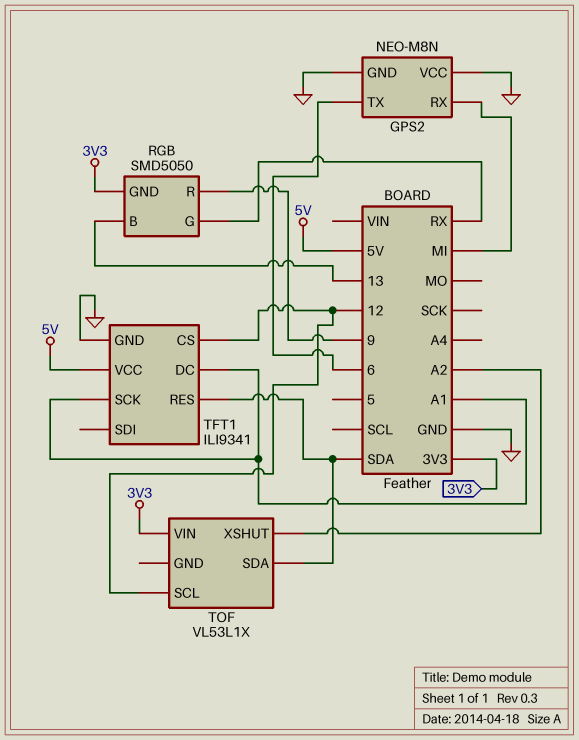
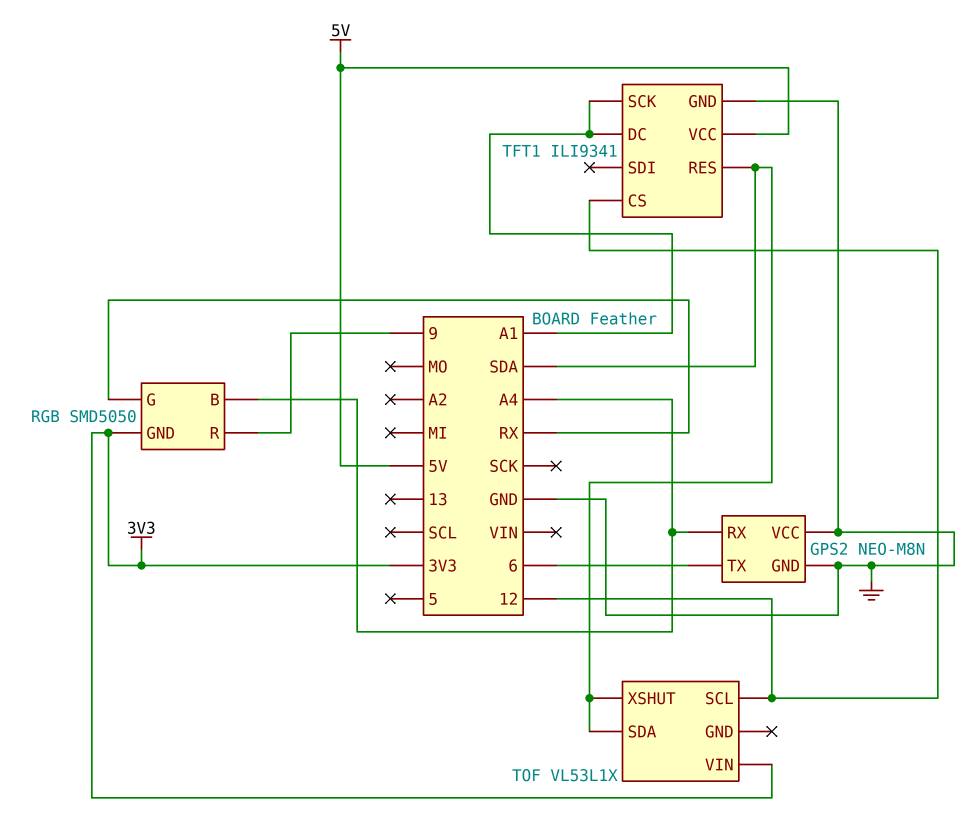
GPS2 pin RX: MI -> A4
RGB pin B: 13 -> A4
TOF pin XSHUT: A2 -> SDA

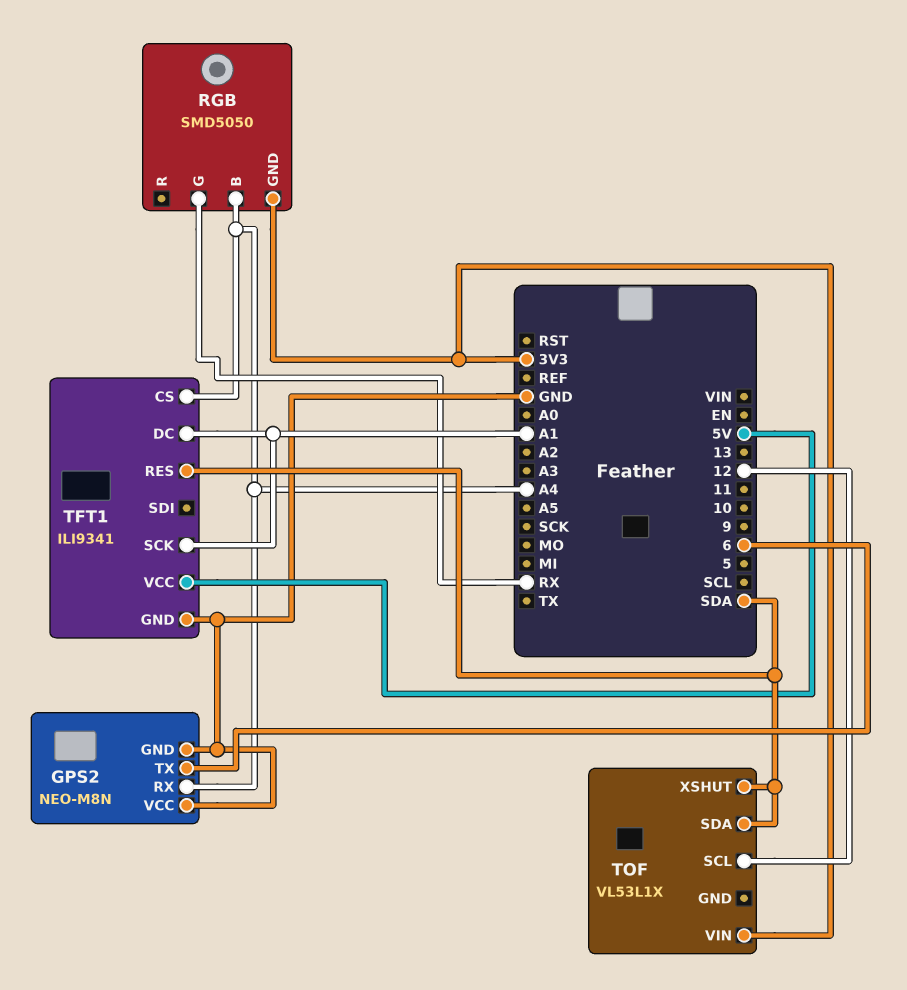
RGB pin R: 9 -> none
TFT1 pin CS: 12 -> A4

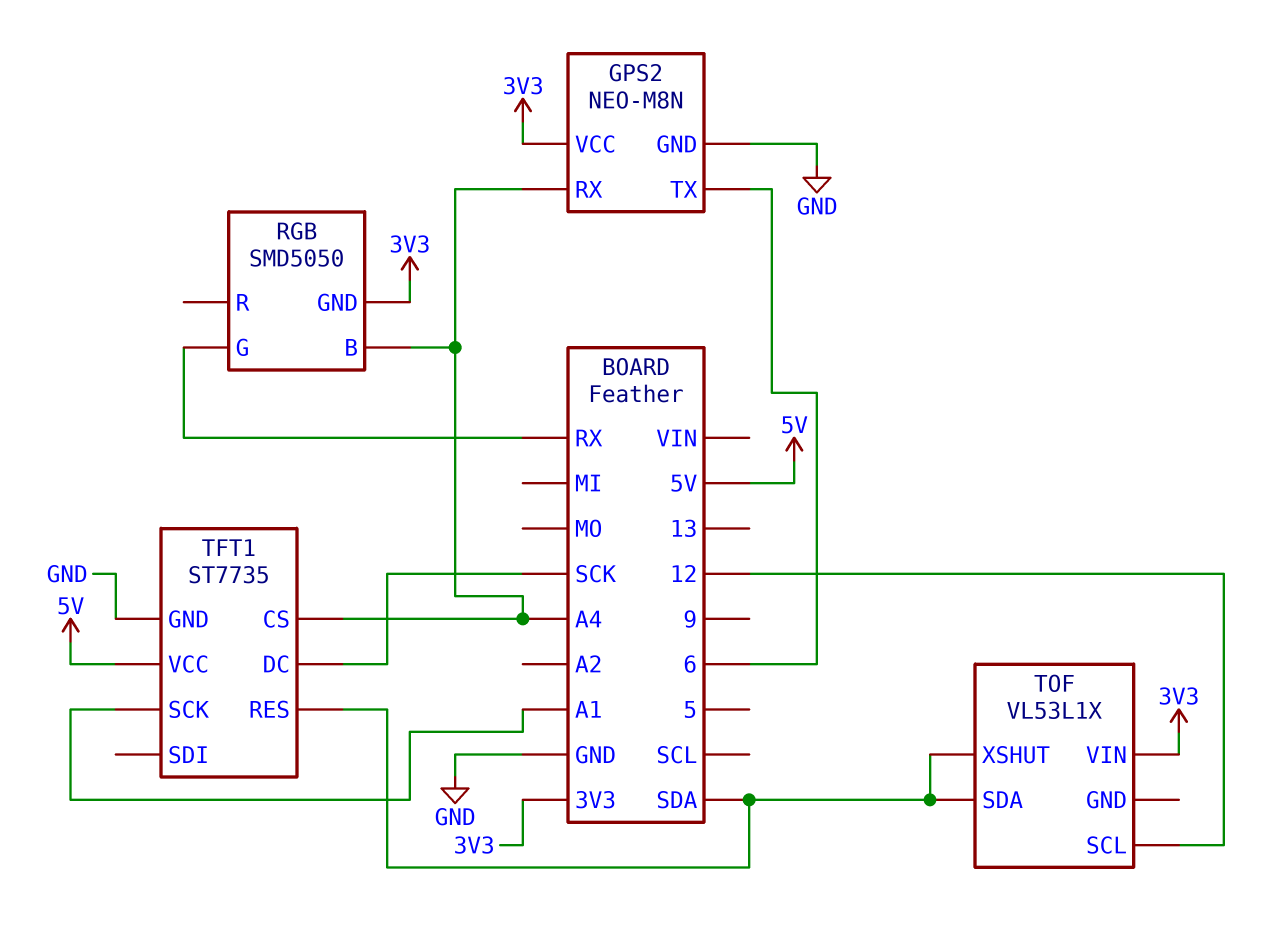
GPS2 pin VCC: GND -> 3V3
TFT1: ILI9341 -> ST7735
TFT1 pin DC: A1 -> SCK

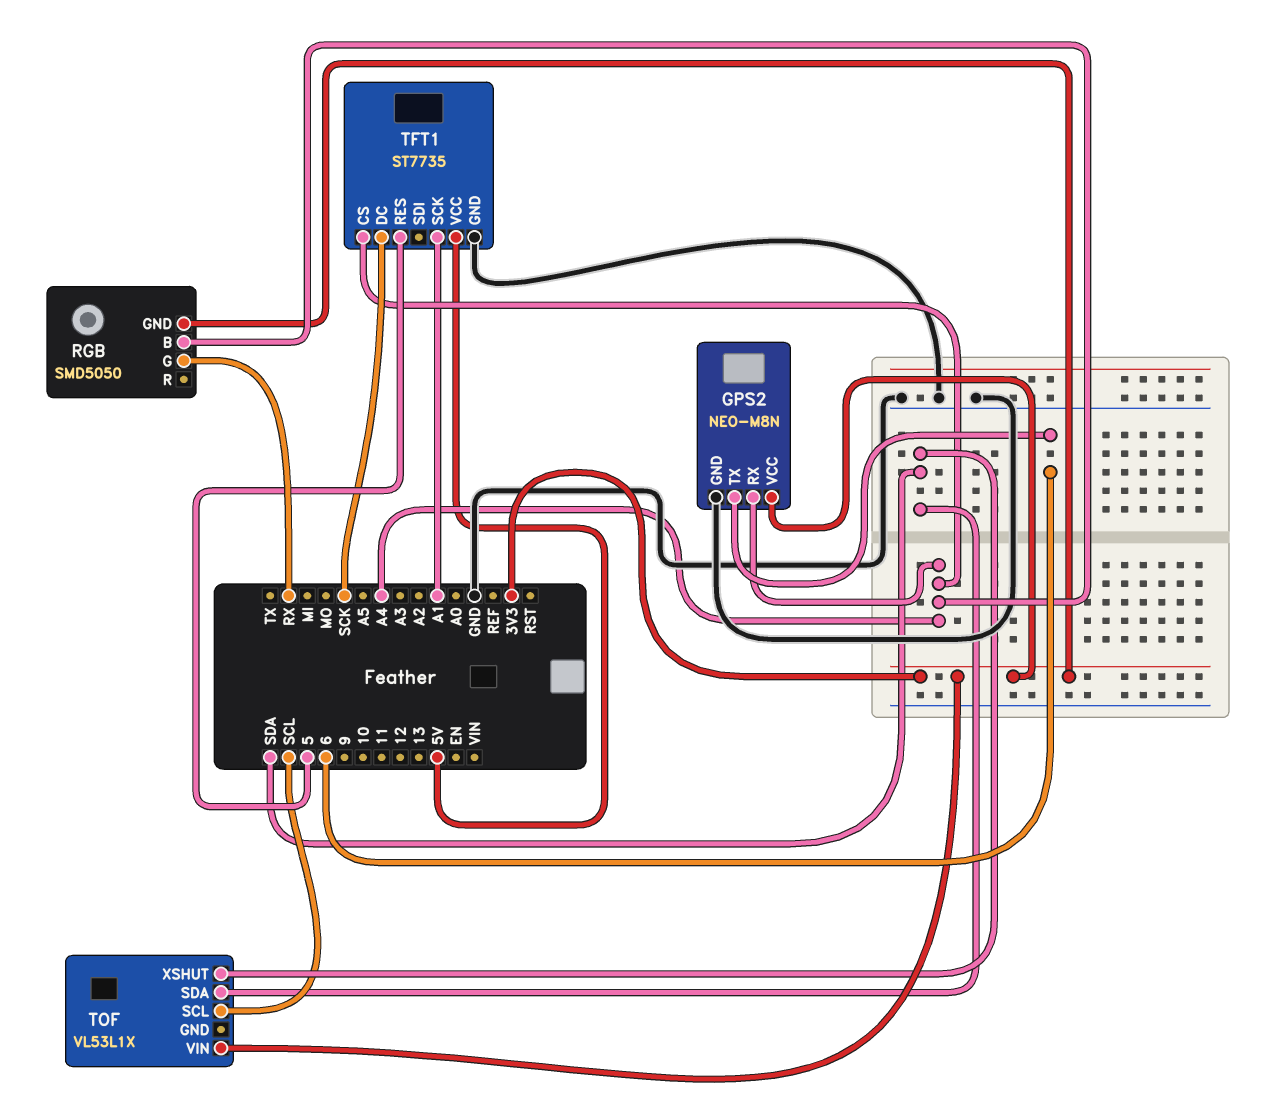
TFT1 pin RES: SDA -> 5
TOF pin SCL: 12 -> SCL

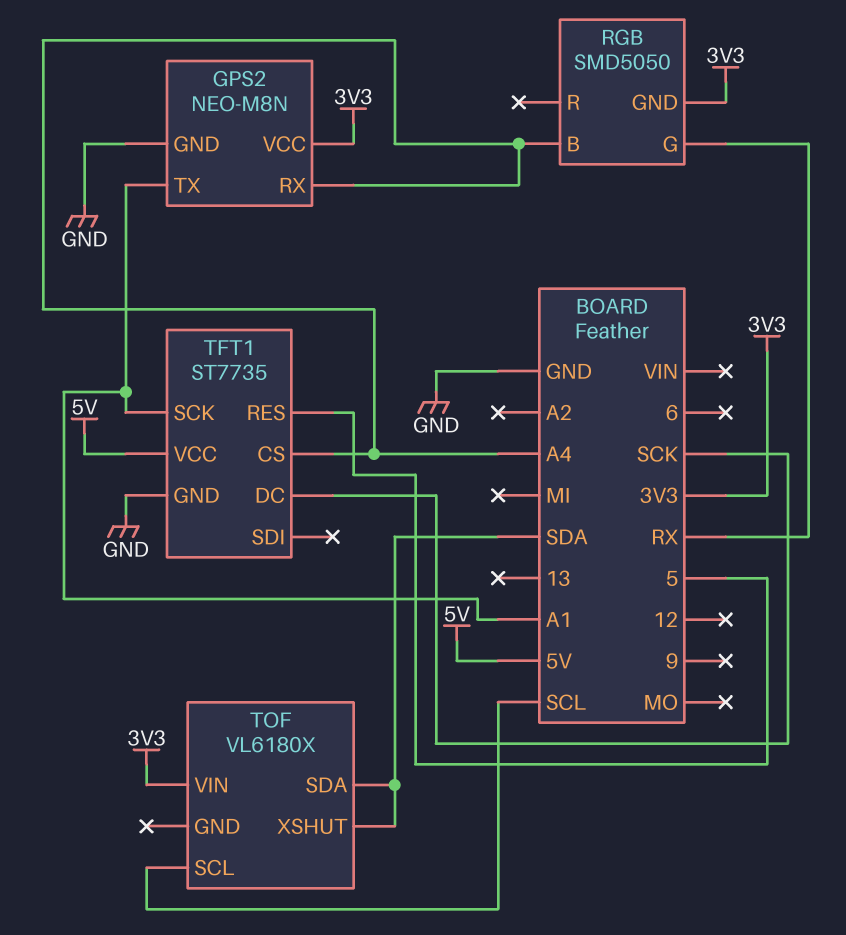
GPS2 pin TX: 6 -> A1
TOF: VL53L1X -> VL6180X

